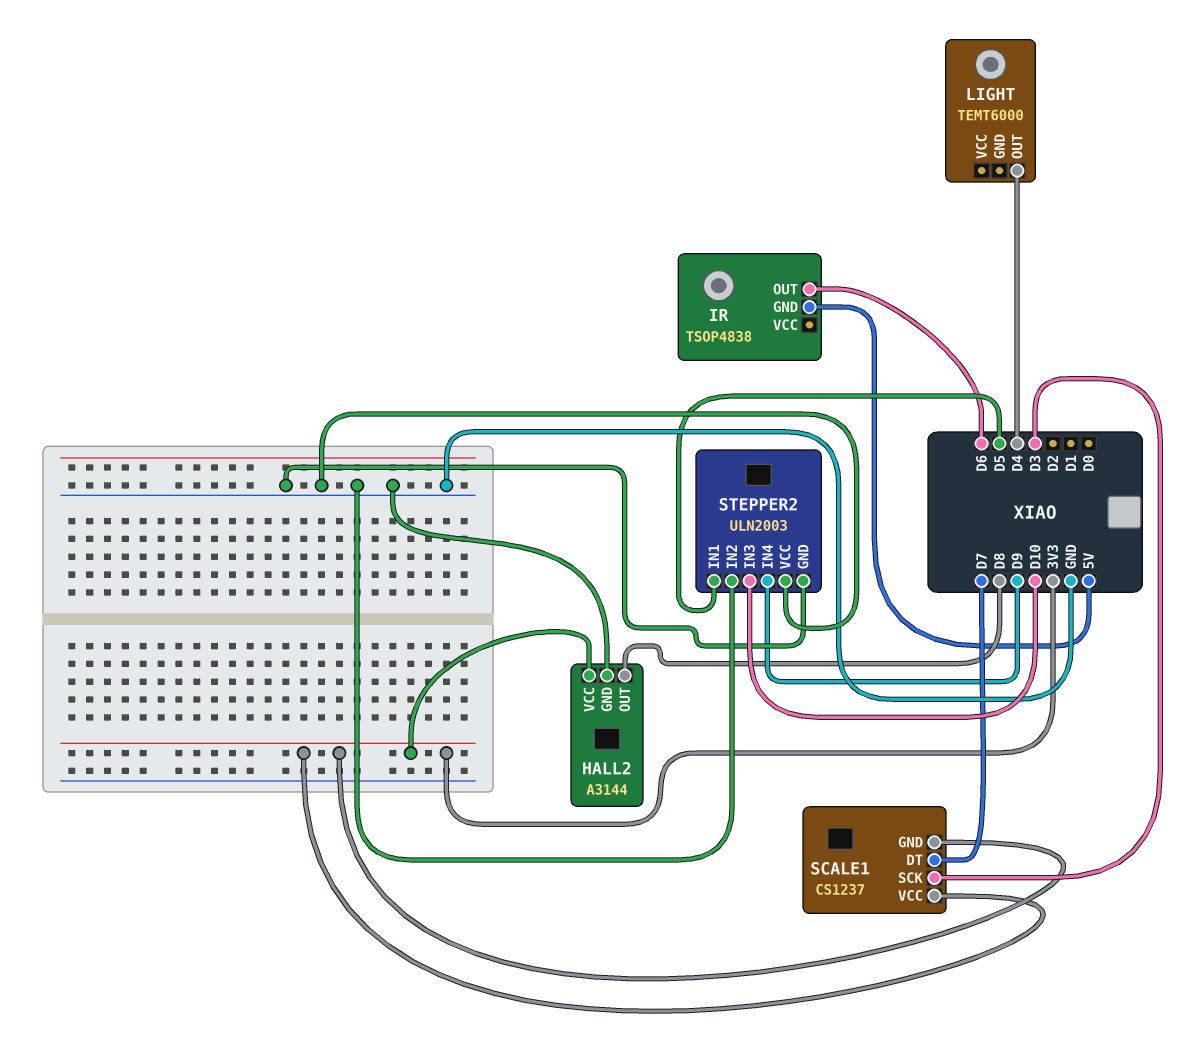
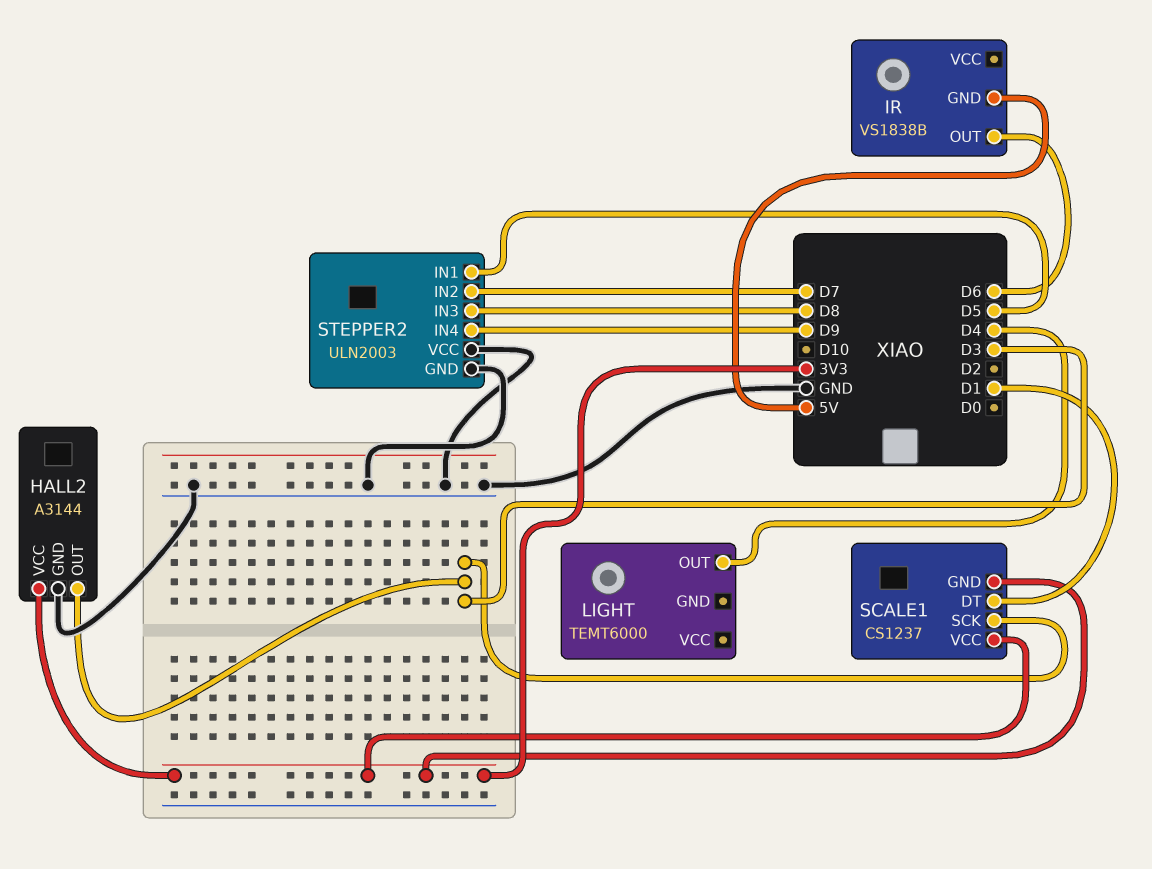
HALL2 pin OUT: D8 -> D3
IR: TSOP4838 -> VS1838B
SCALE1 pin DT: D7 -> D1
STEPPER2 pin IN2: GND -> D7
STEPPER2 pin IN3: D10 -> D8

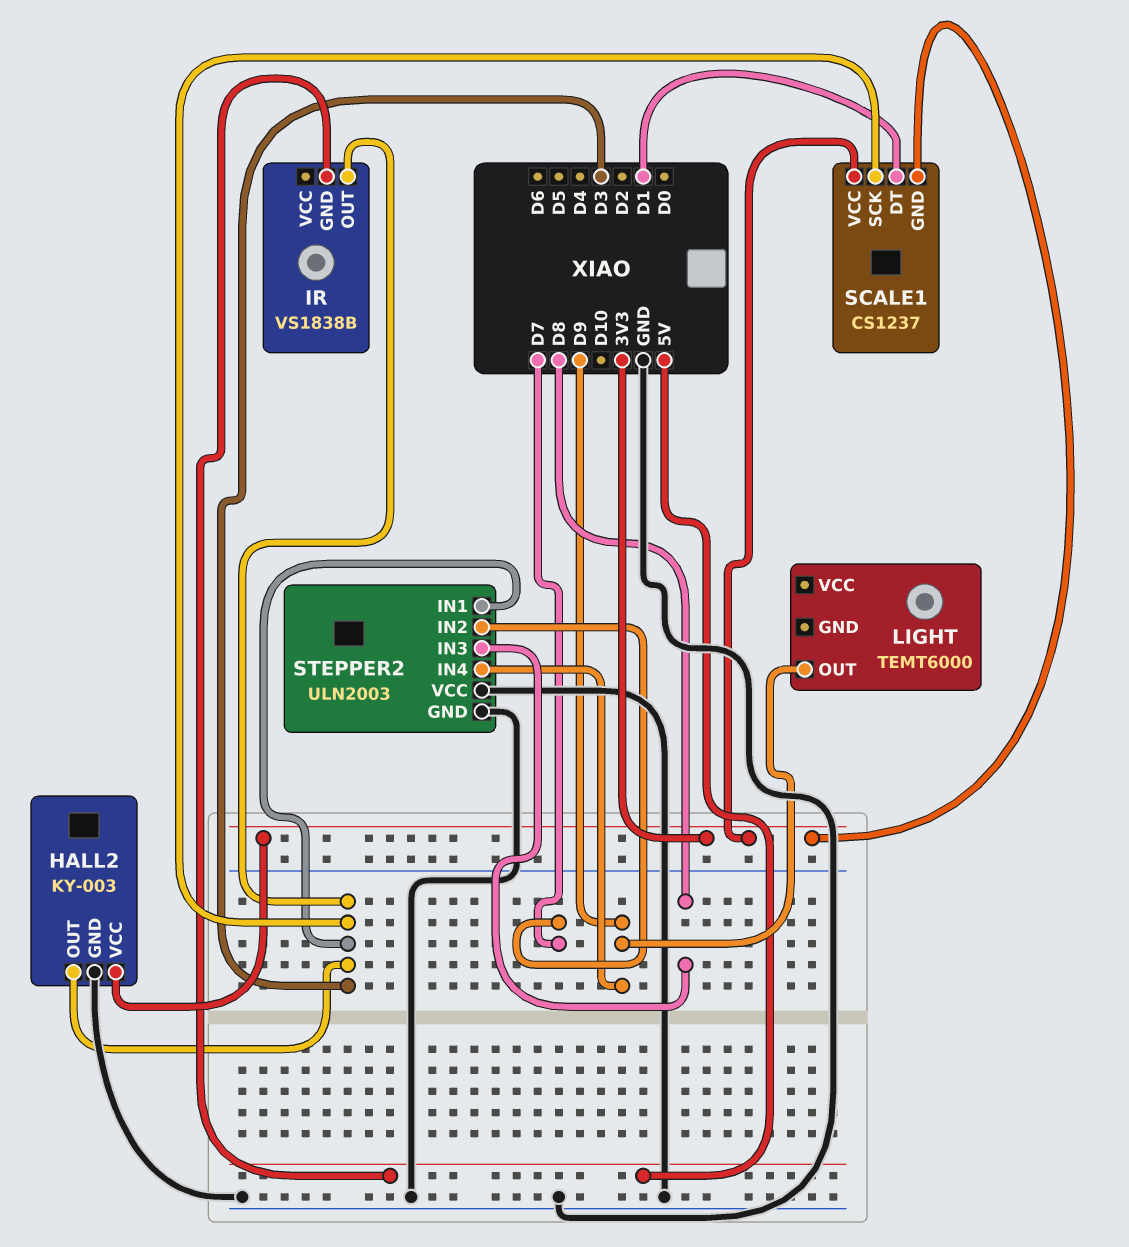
HALL2: A3144 -> KY-003
IR pin OUT: D6 -> D3
LIGHT pin OUT: D4 -> D9
STEPPER2 pin IN1: D5 -> D3

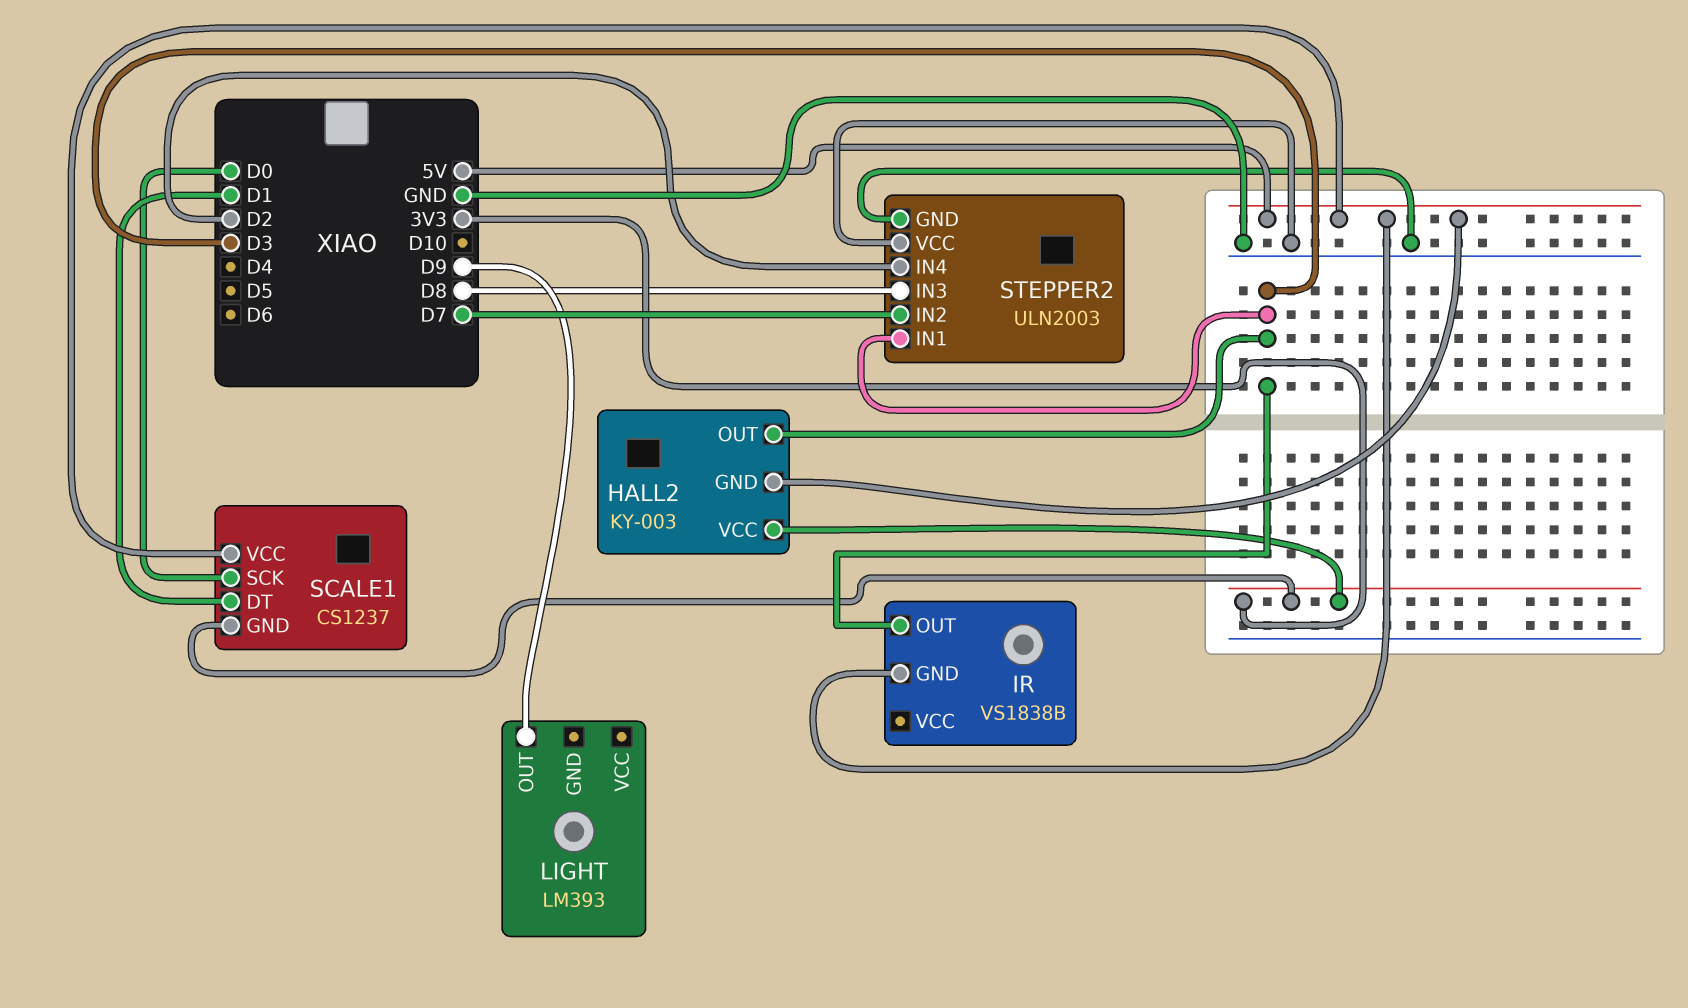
HALL2 pin GND: GND -> 5V
LIGHT: TEMT6000 -> LM393
SCALE1 pin SCK: D3 -> D0
SCALE1 pin VCC: 3V3 -> 5V
STEPPER2 pin IN4: D9 -> D2

